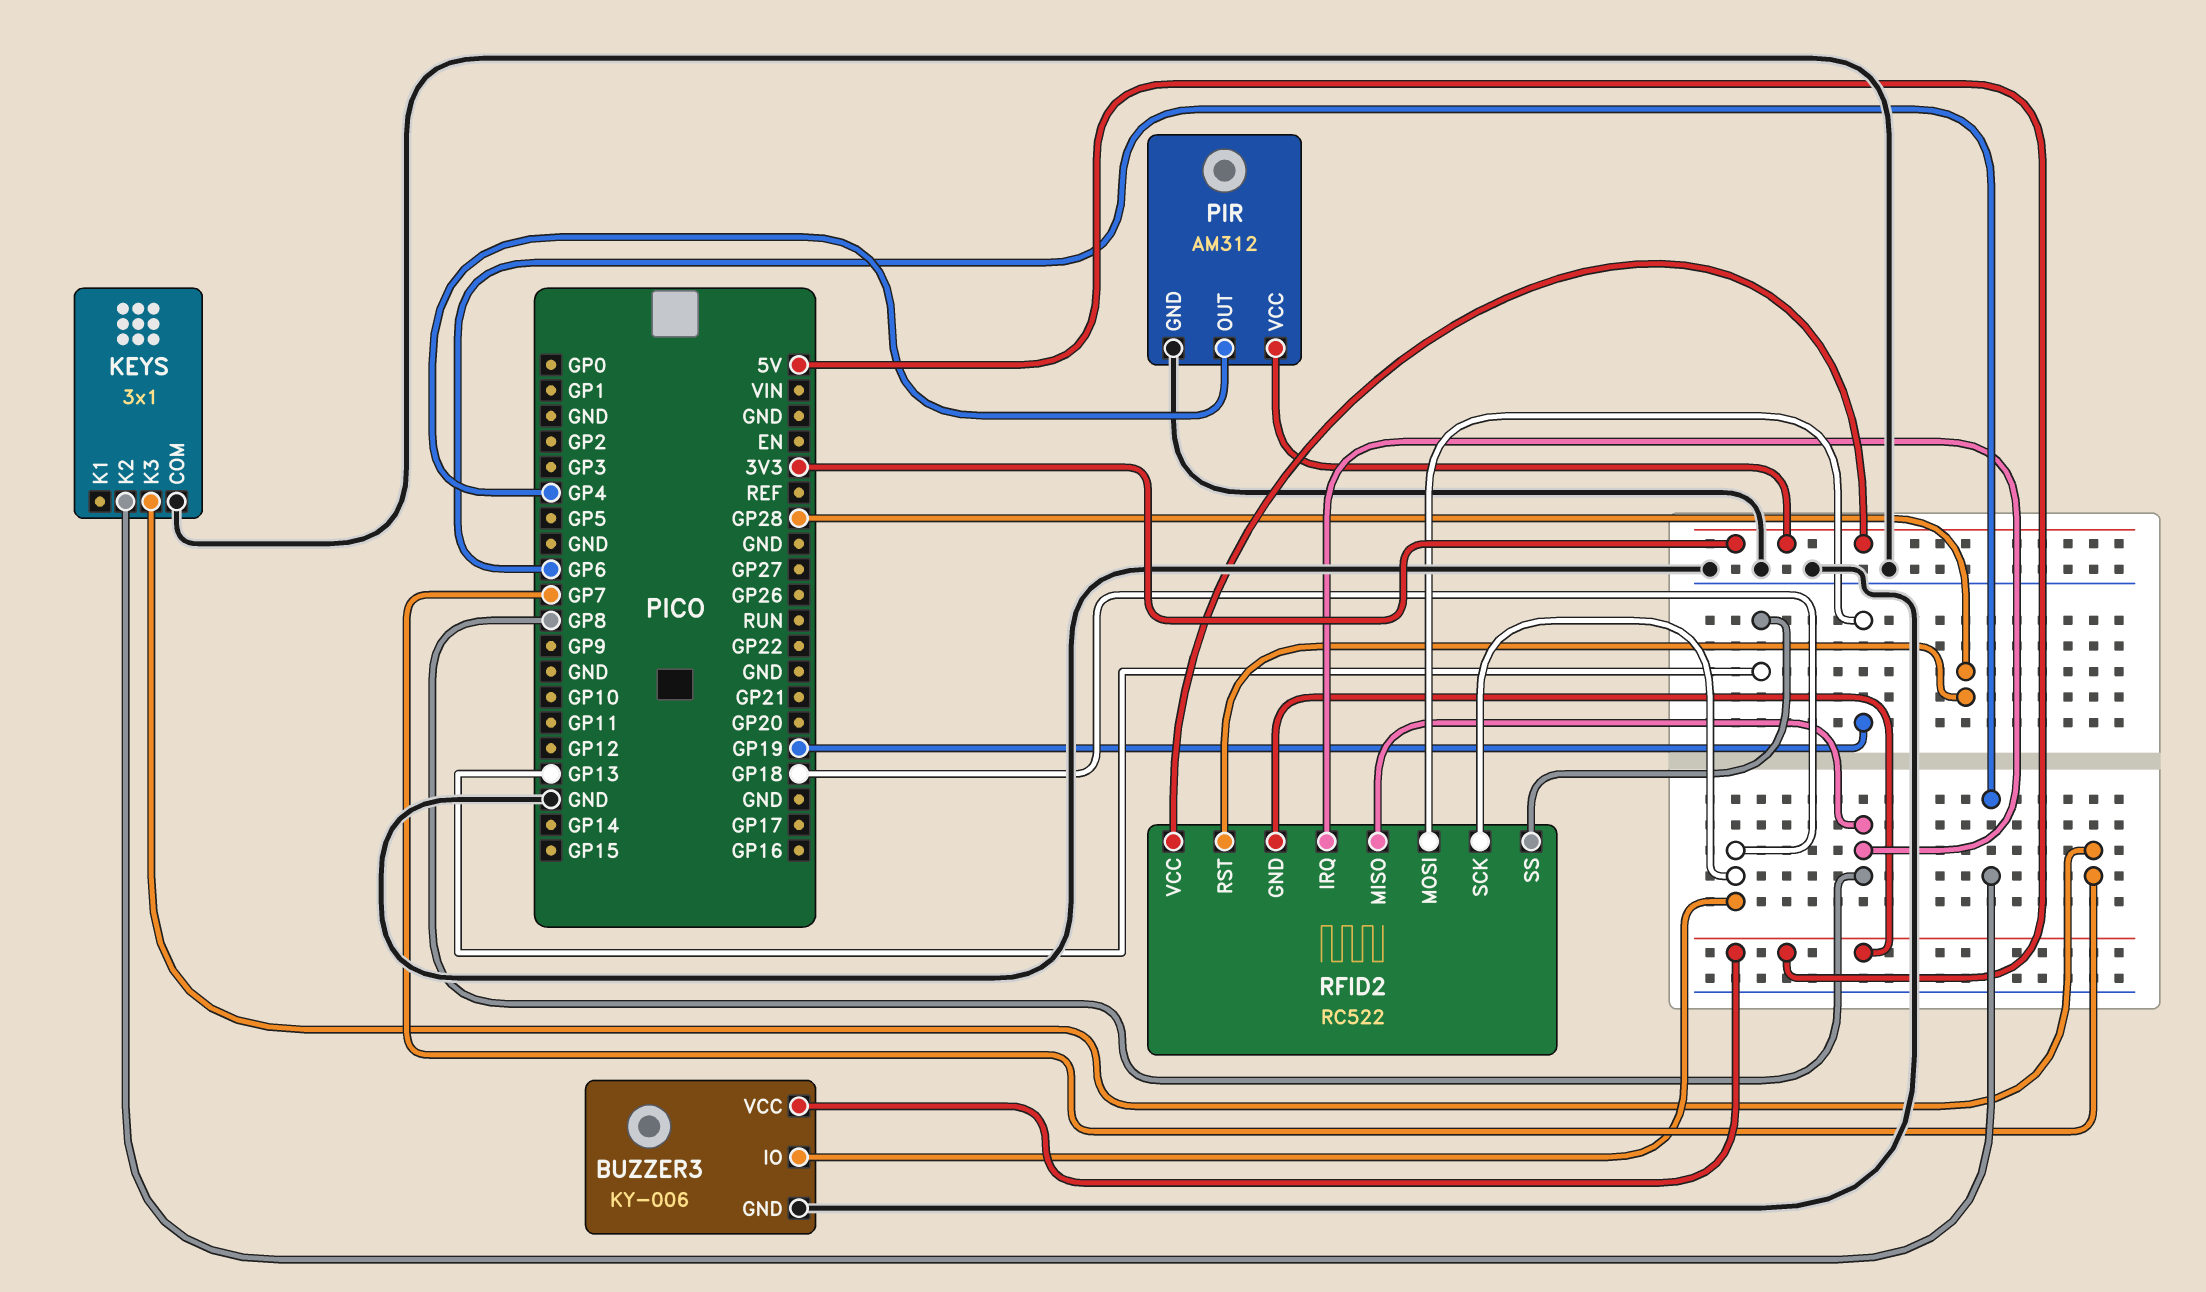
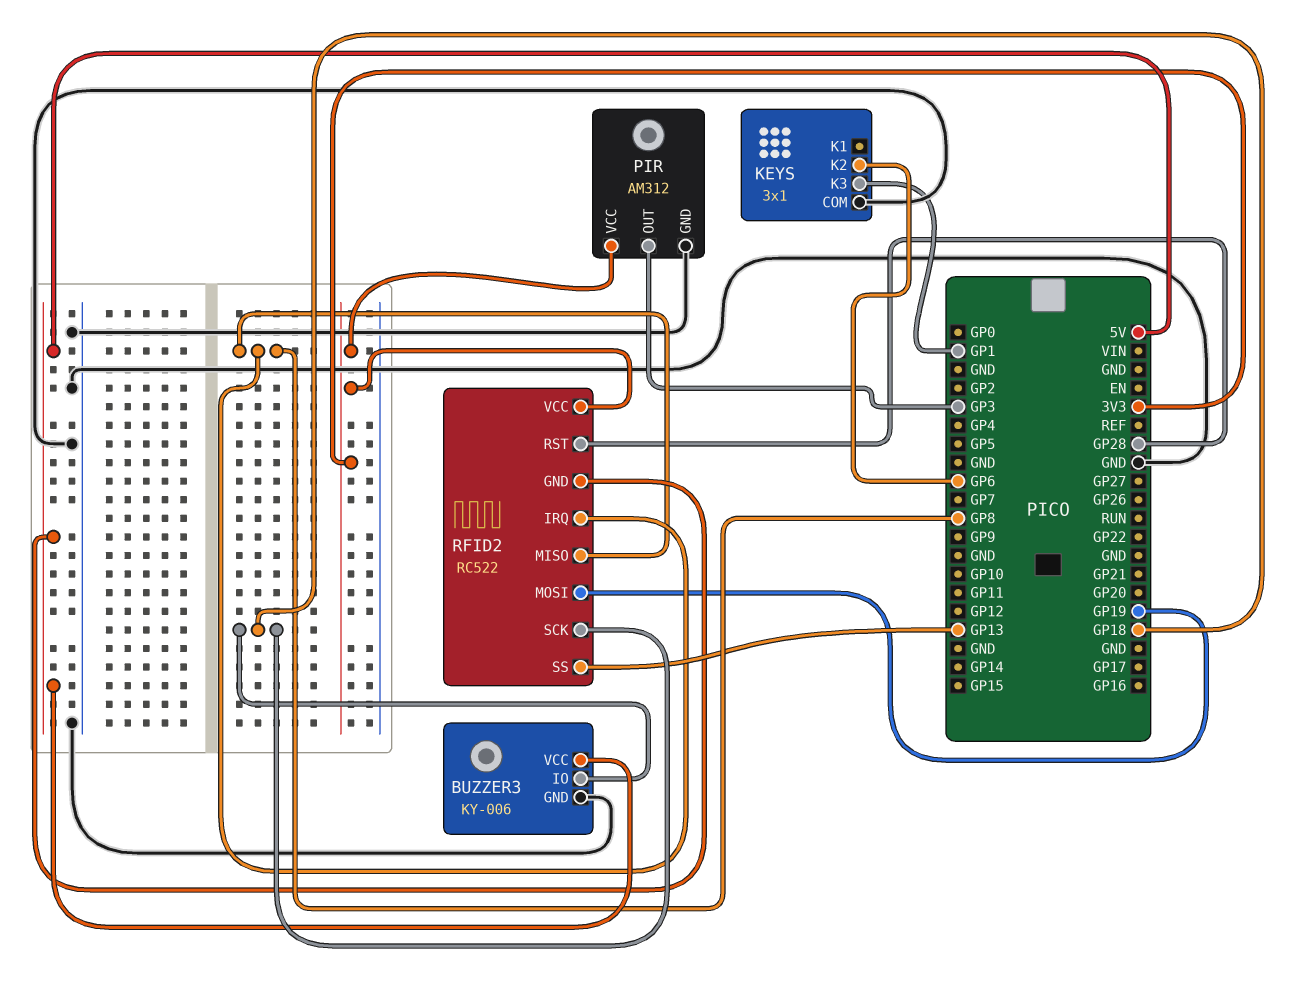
KEYS pin K3: GP7 -> GP1
PIR pin OUT: GP4 -> GP3

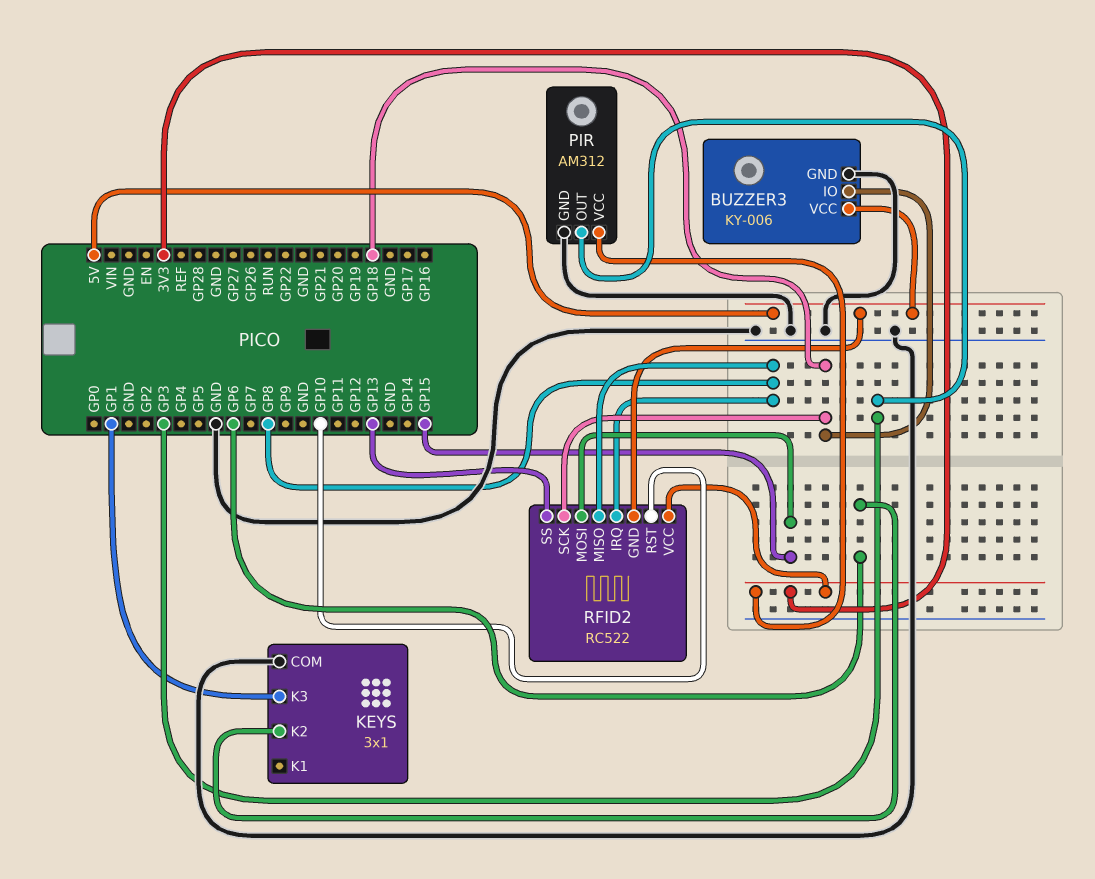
RFID2 pin MOSI: GP19 -> GP15
RFID2 pin RST: GP28 -> GP10

